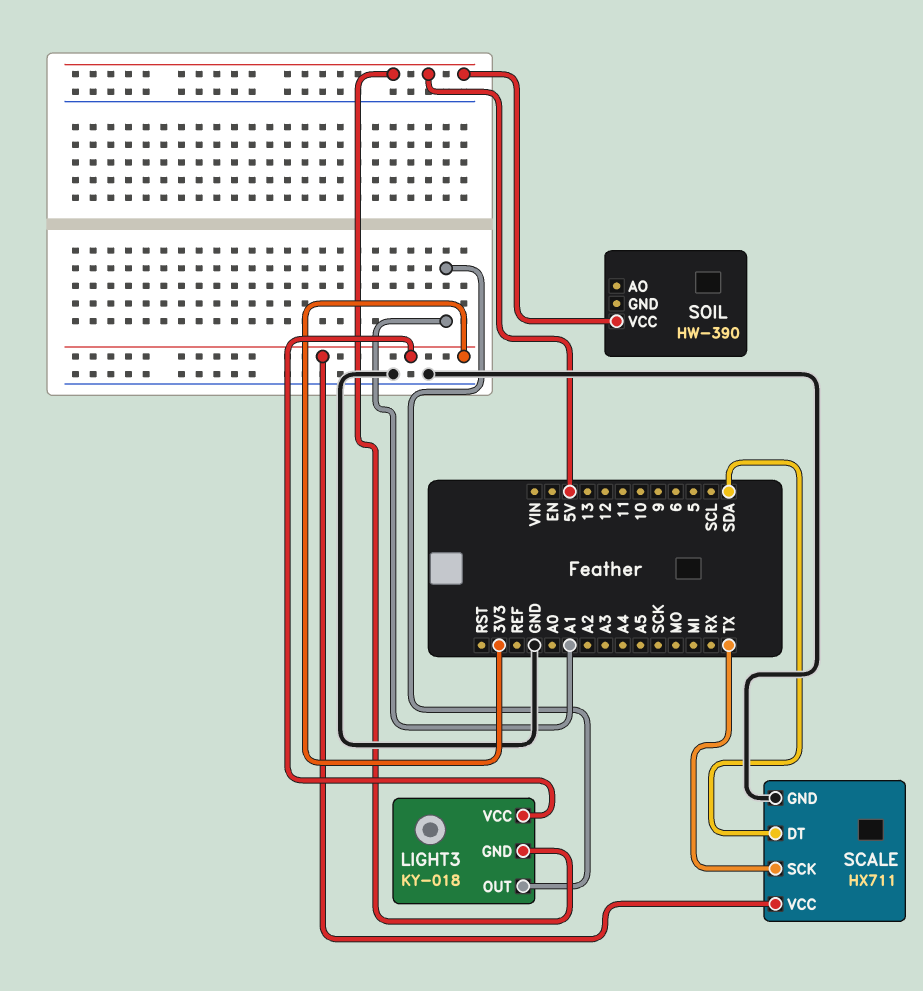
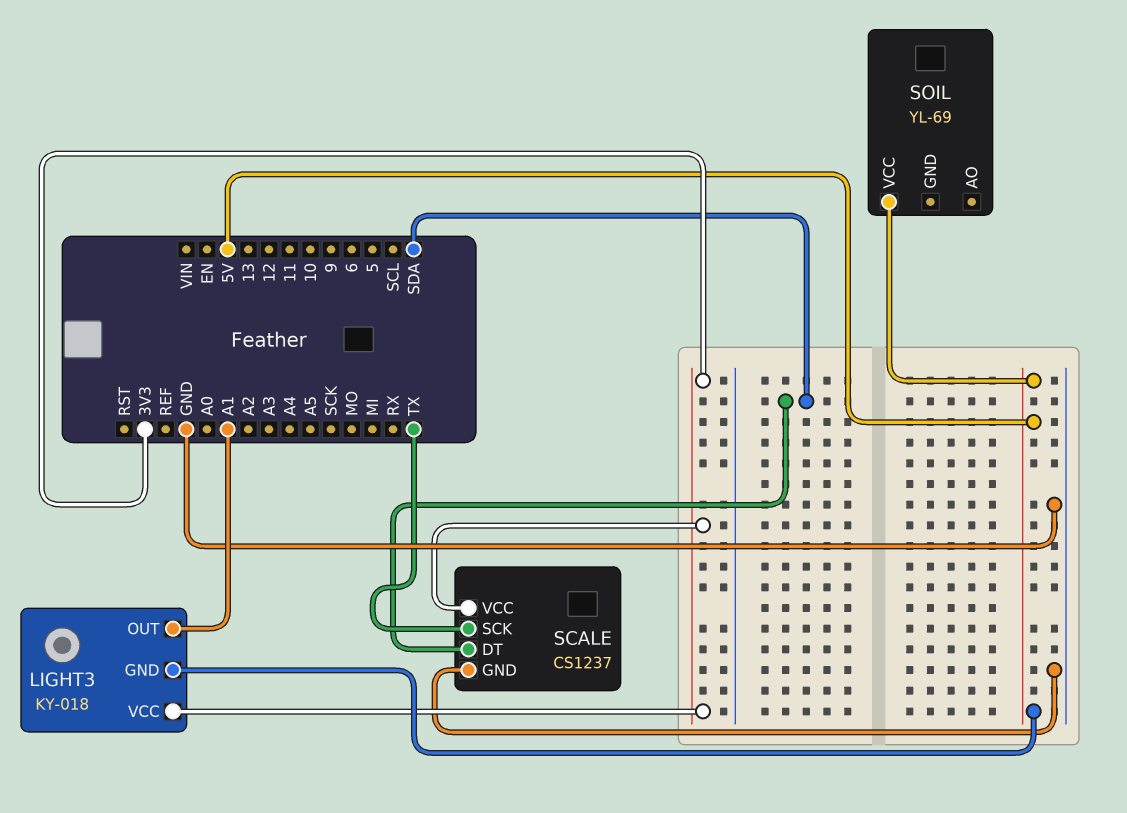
SCALE: HX711 -> CS1237
SOIL: HW-390 -> YL-69

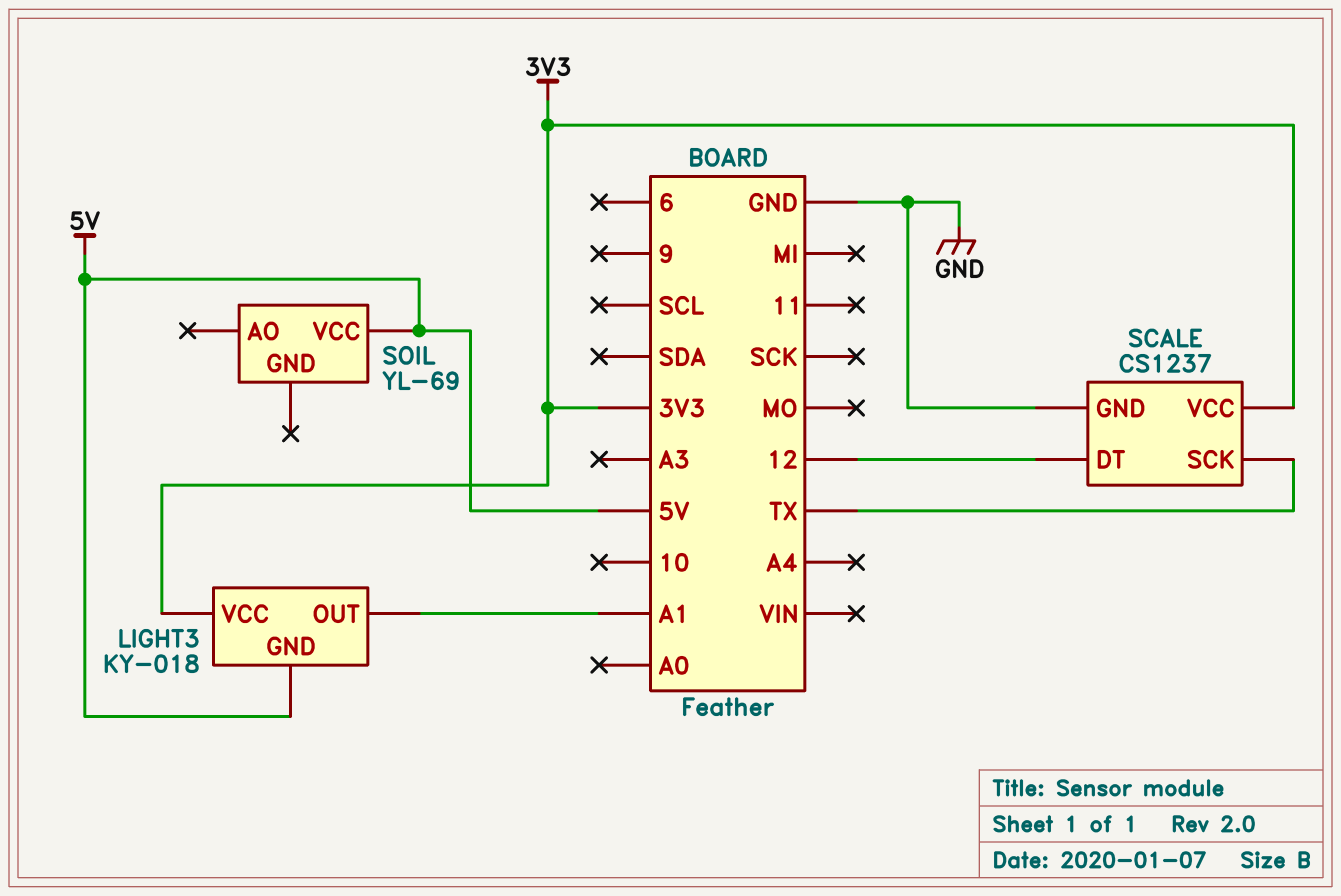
SCALE pin DT: SDA -> 12

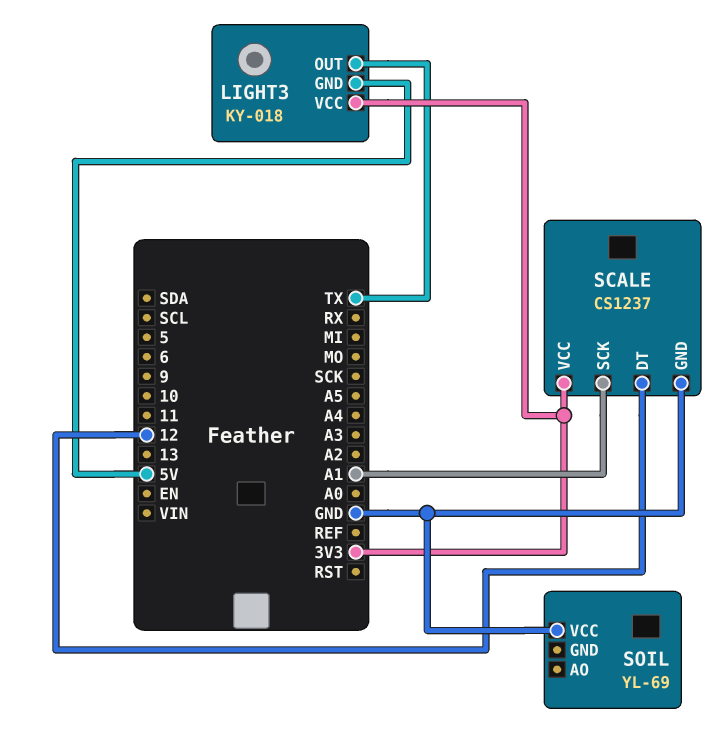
LIGHT3 pin OUT: A1 -> TX
SCALE pin SCK: TX -> A1
SOIL pin VCC: 5V -> GND

